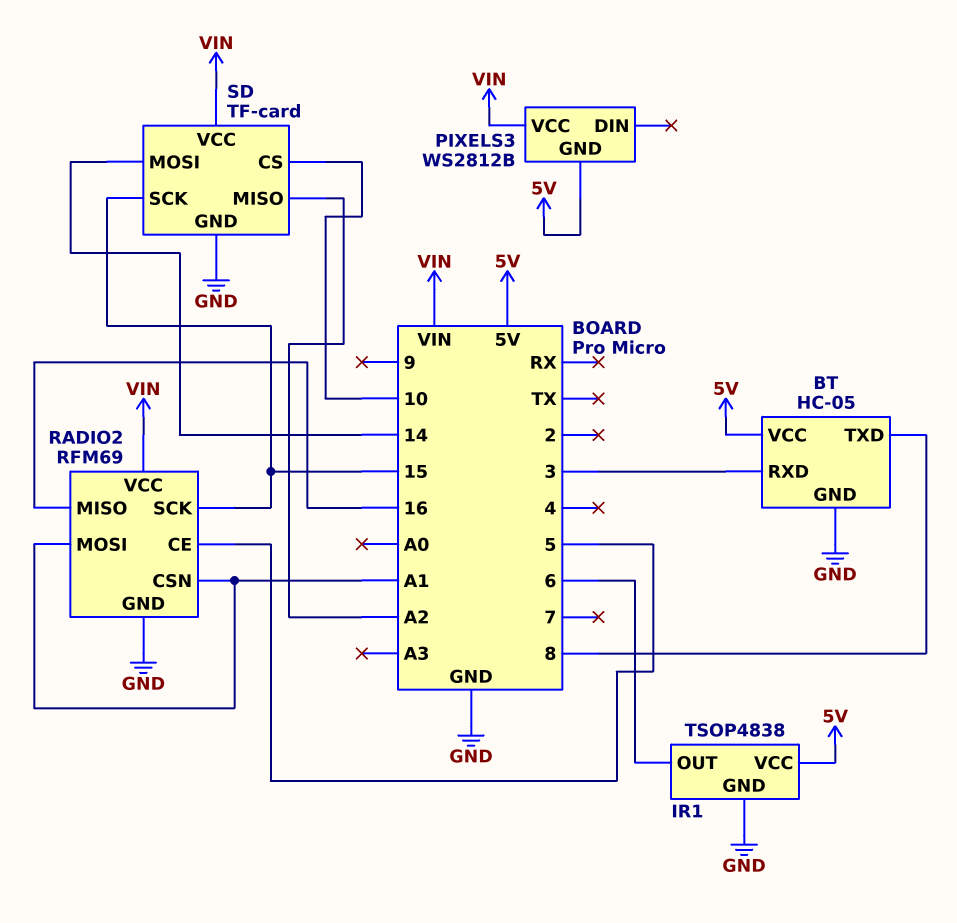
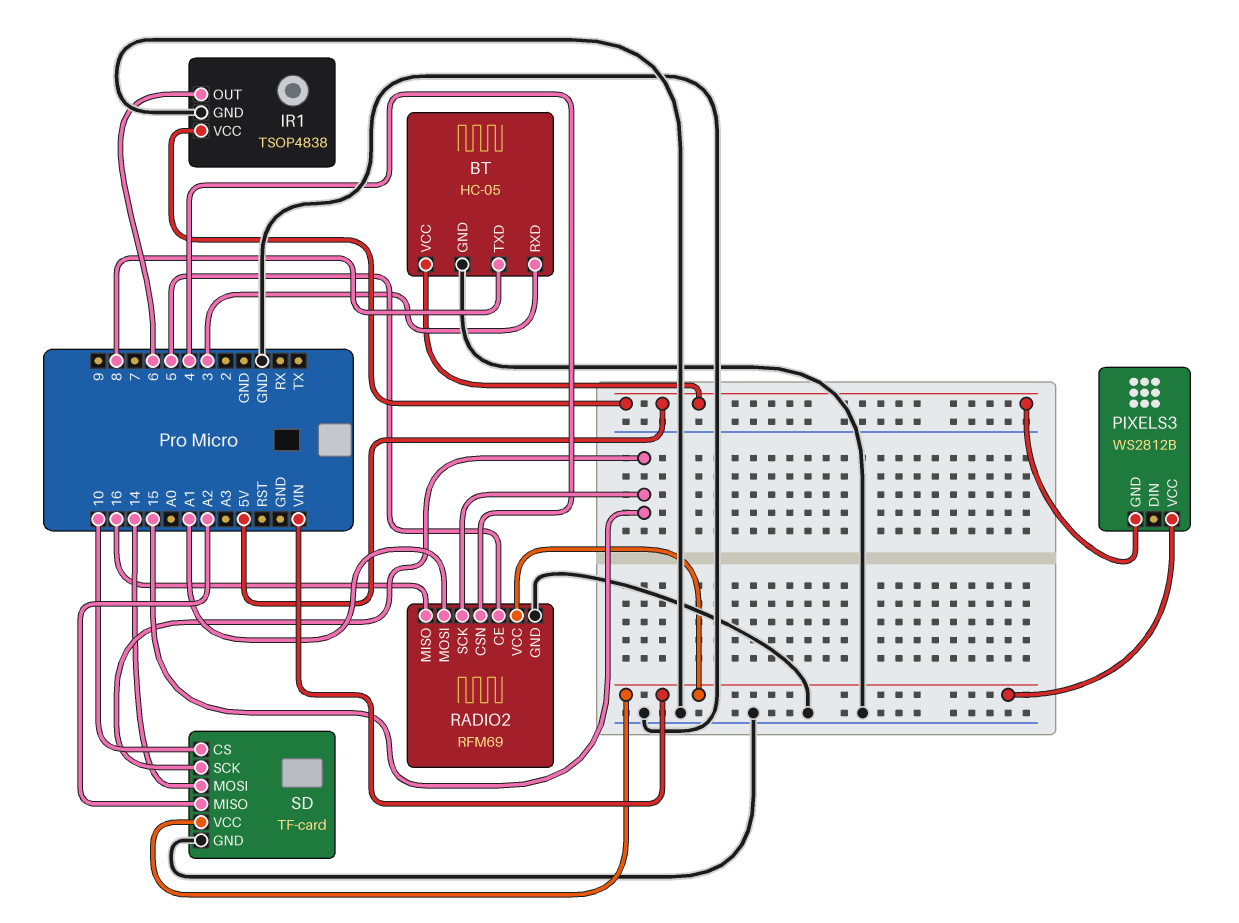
RADIO2 pin CSN: A1 -> 4

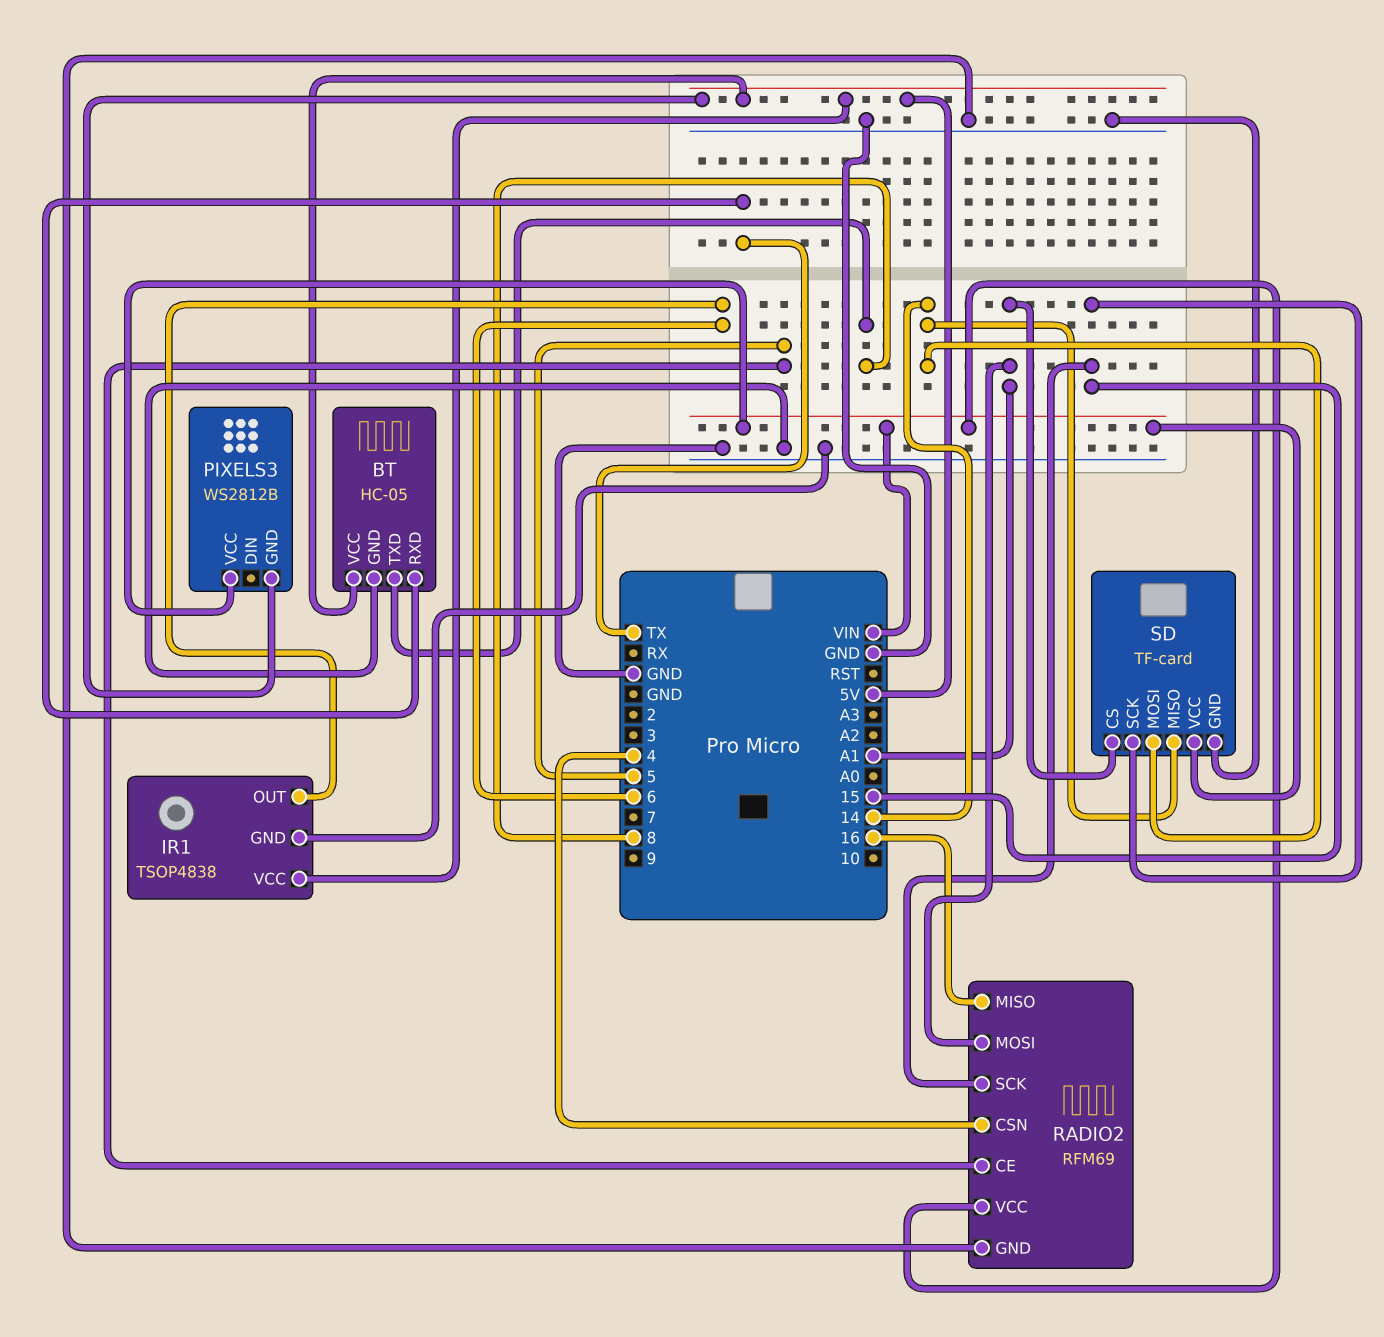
BT pin RXD: 3 -> TX
SD pin CS: 10 -> A1
SD pin MISO: A2 -> 14

